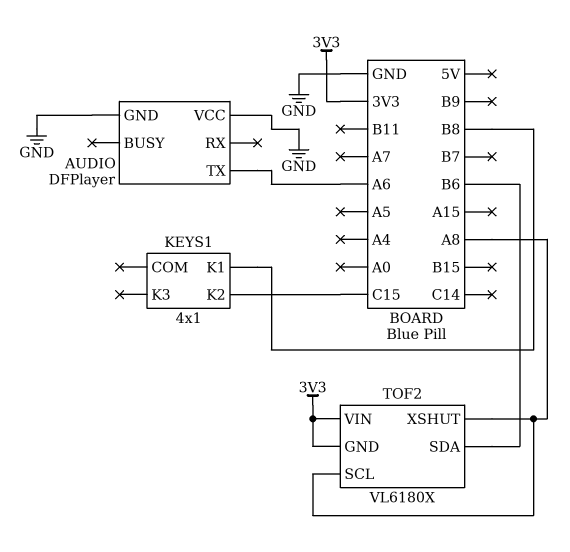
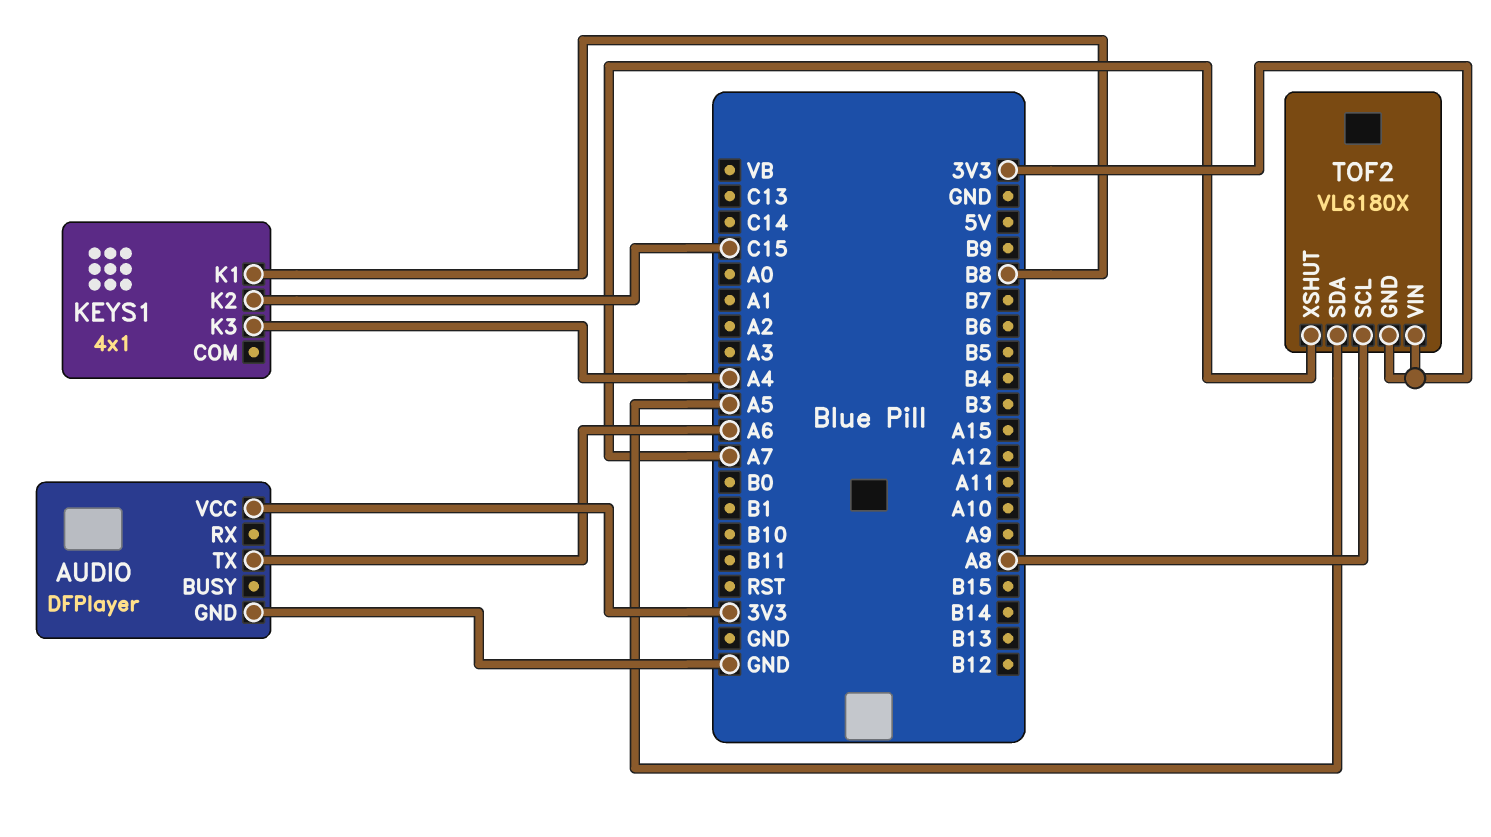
AUDIO pin VCC: GND -> 3V3
KEYS1 pin K3: none -> A4
TOF2 pin SDA: B6 -> A5
TOF2 pin XSHUT: A8 -> A7

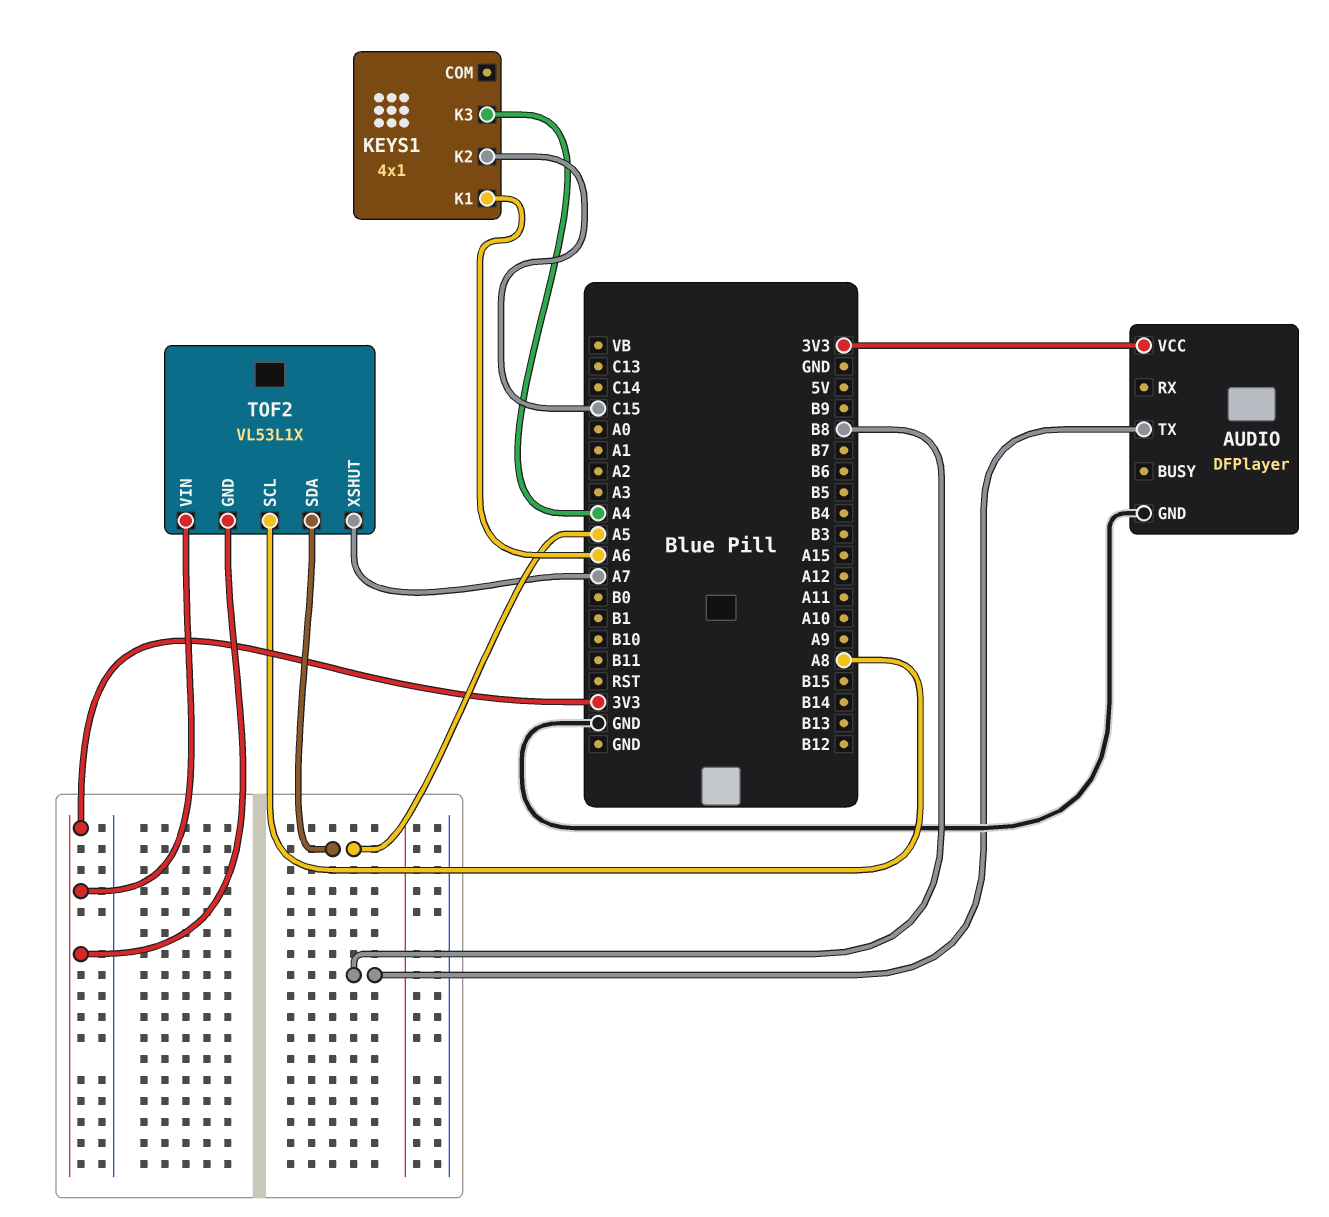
AUDIO pin TX: A6 -> B8
KEYS1 pin K1: B8 -> A6
TOF2: VL6180X -> VL53L1X

